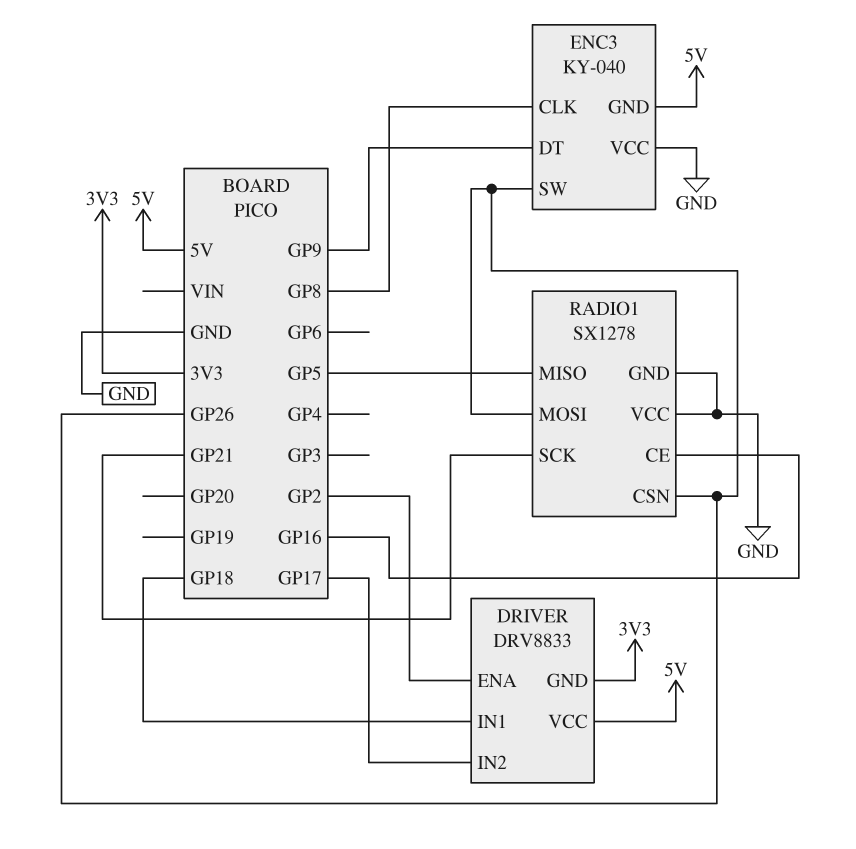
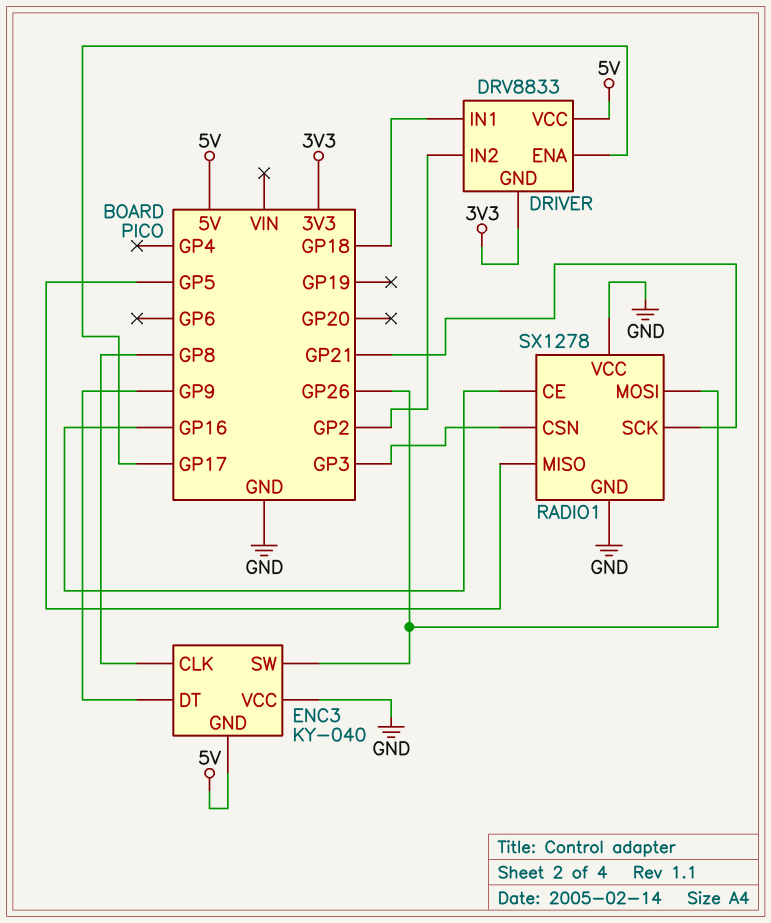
DRIVER pin ENA: GP2 -> GP17
DRIVER pin IN2: GP17 -> GP2
RADIO1 pin CSN: GP26 -> GP3

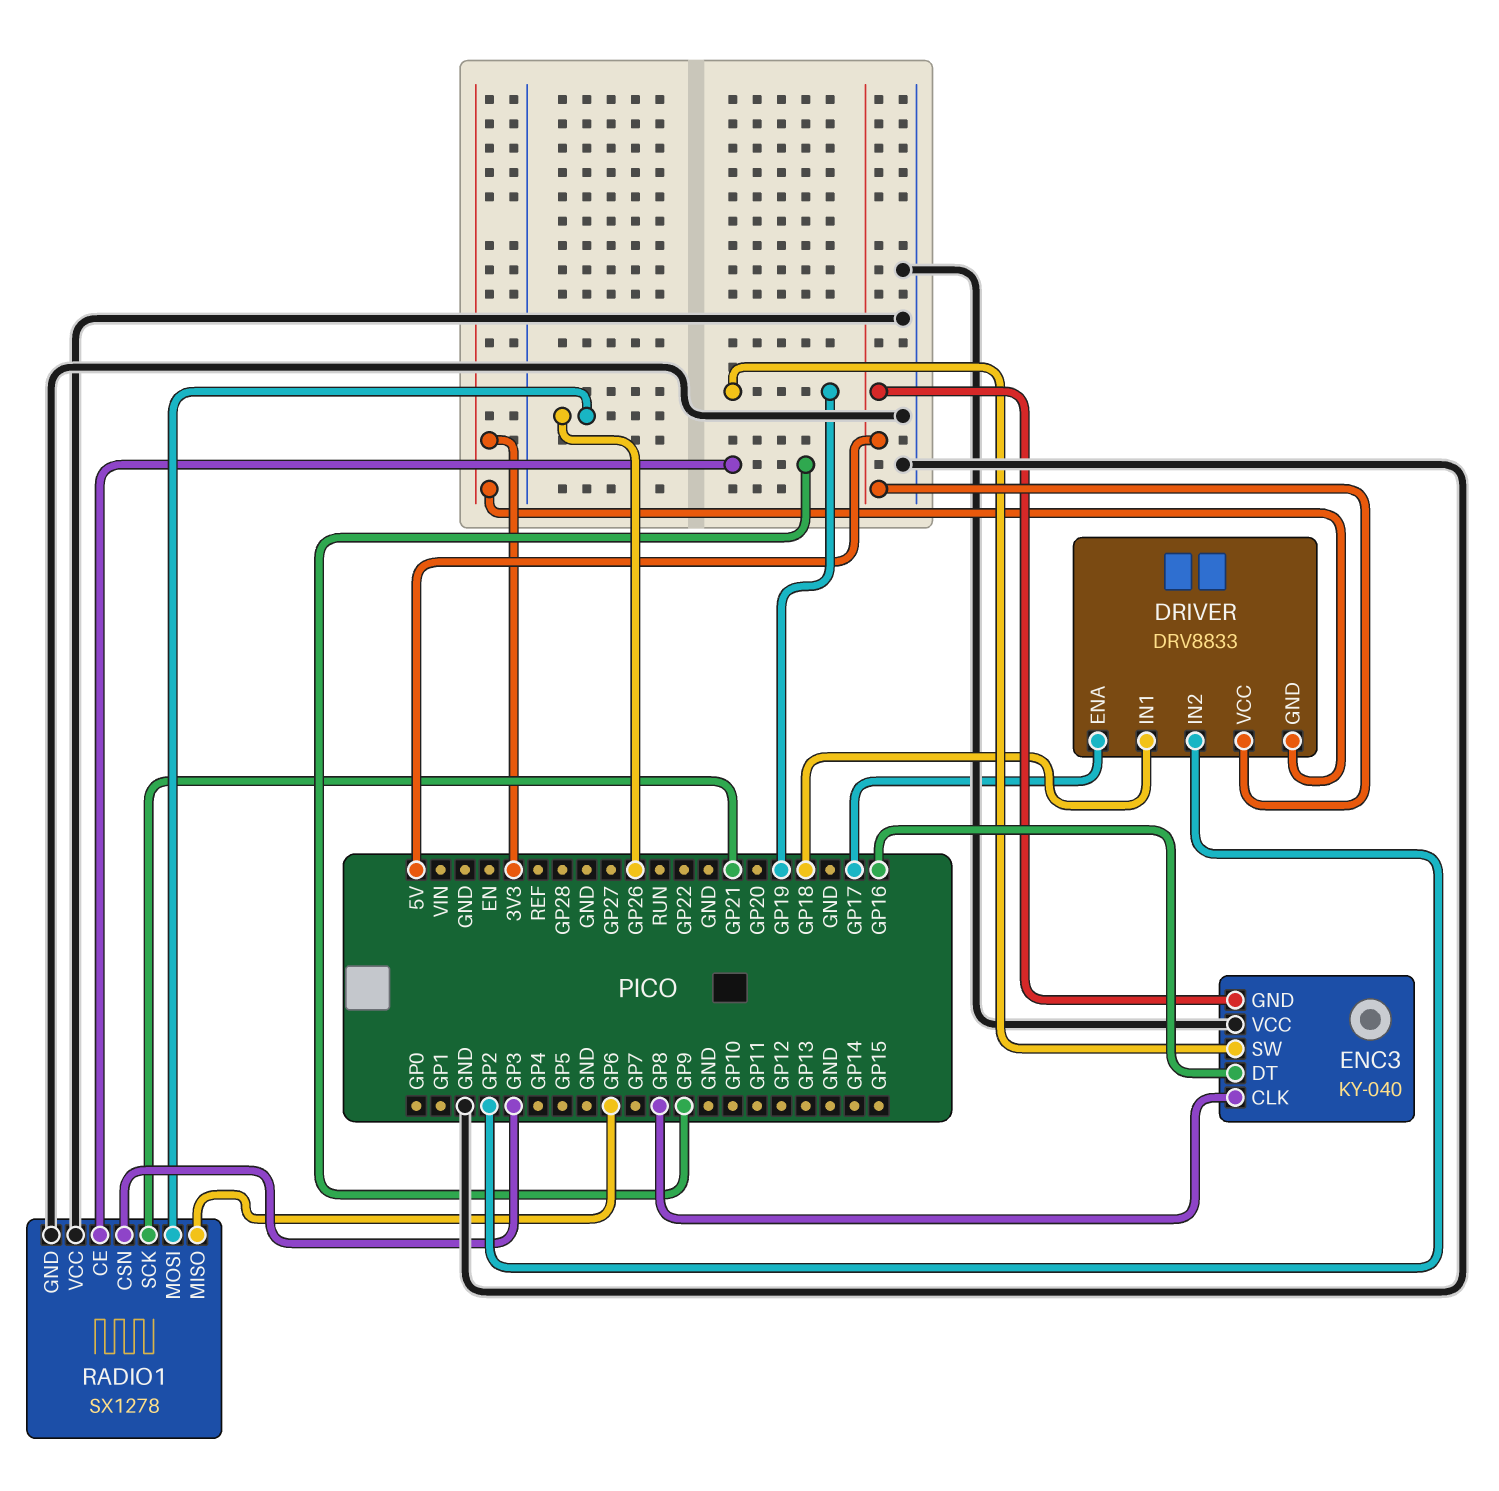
ENC3 pin DT: GP9 -> GP16
ENC3 pin SW: GP26 -> GP19
RADIO1 pin CE: GP16 -> GP9
RADIO1 pin MISO: GP5 -> GP6

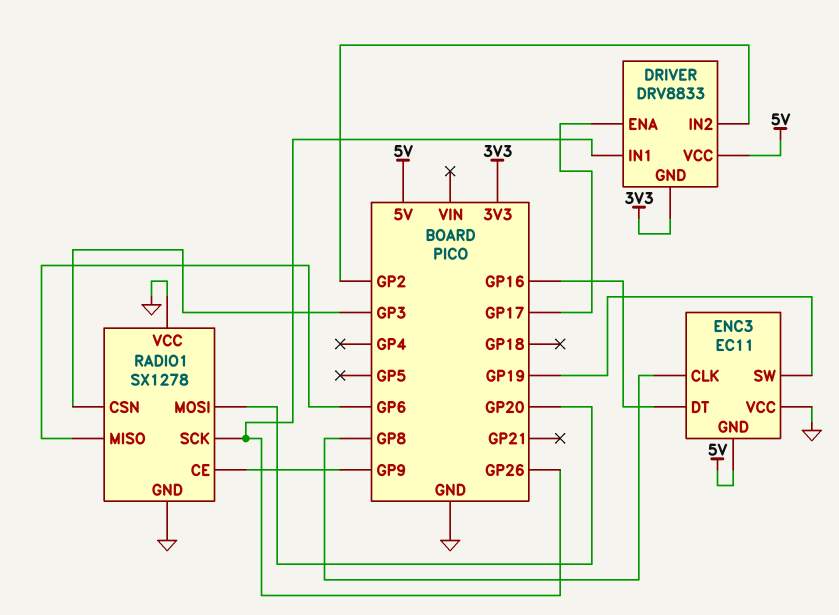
DRIVER pin IN1: GP18 -> GP26
ENC3: KY-040 -> EC11
RADIO1 pin MOSI: GP26 -> GP20
RADIO1 pin SCK: GP21 -> GP26

